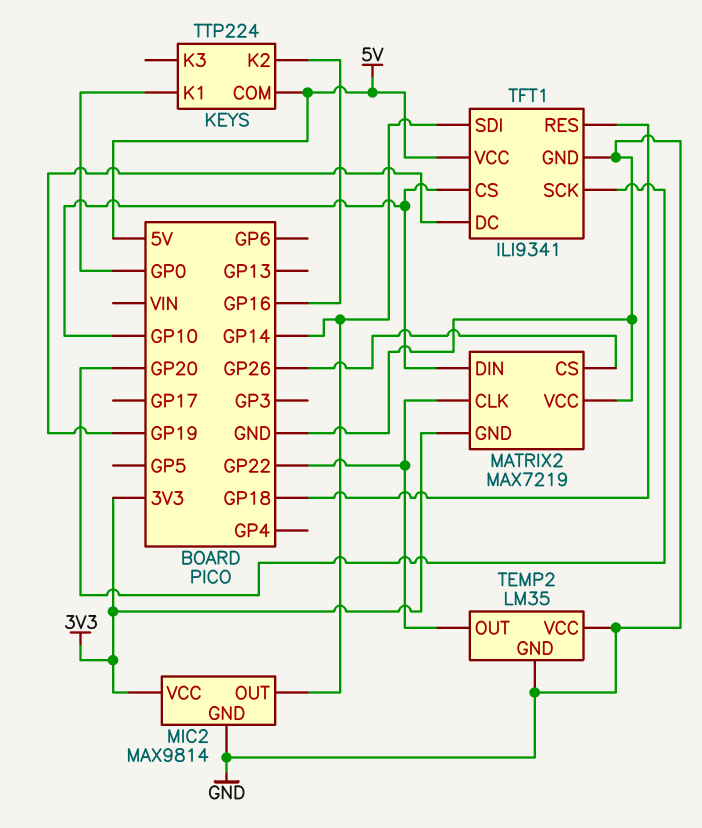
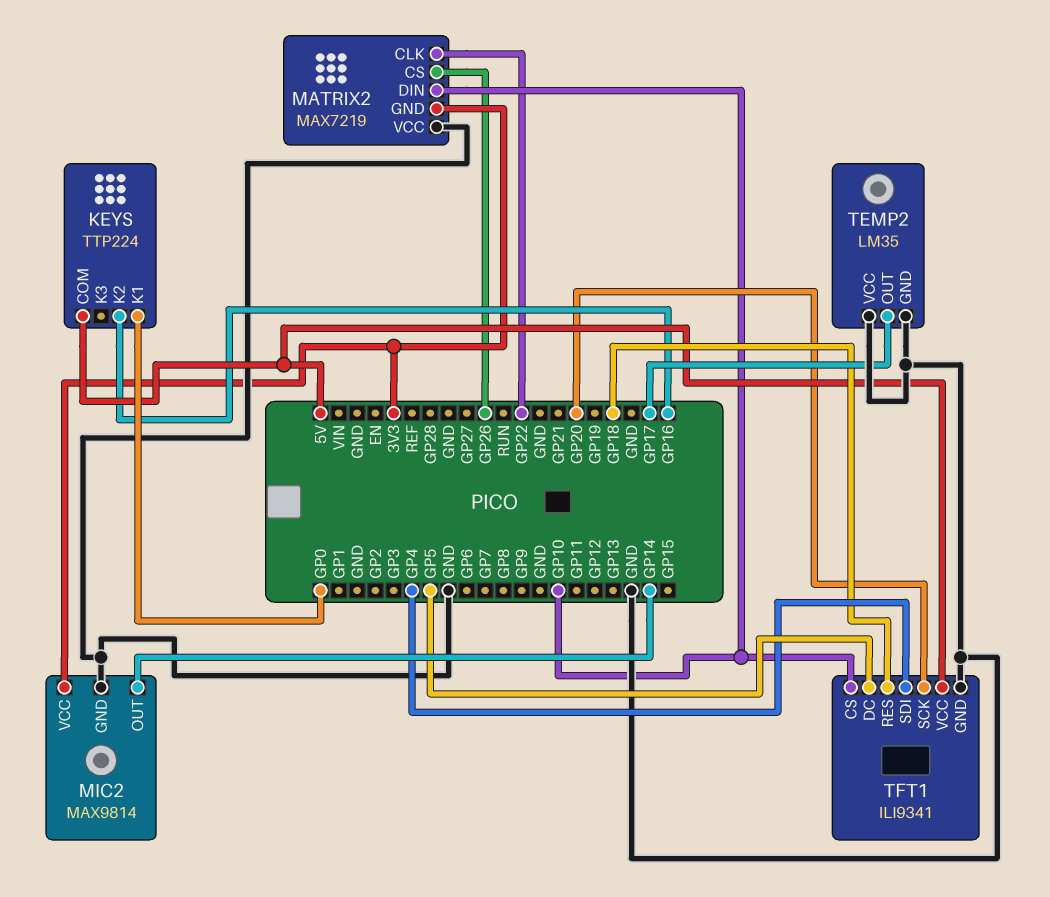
TEMP2 pin OUT: GP22 -> GP17
TFT1 pin DC: GP19 -> GP5
TFT1 pin SDI: GP14 -> GP4

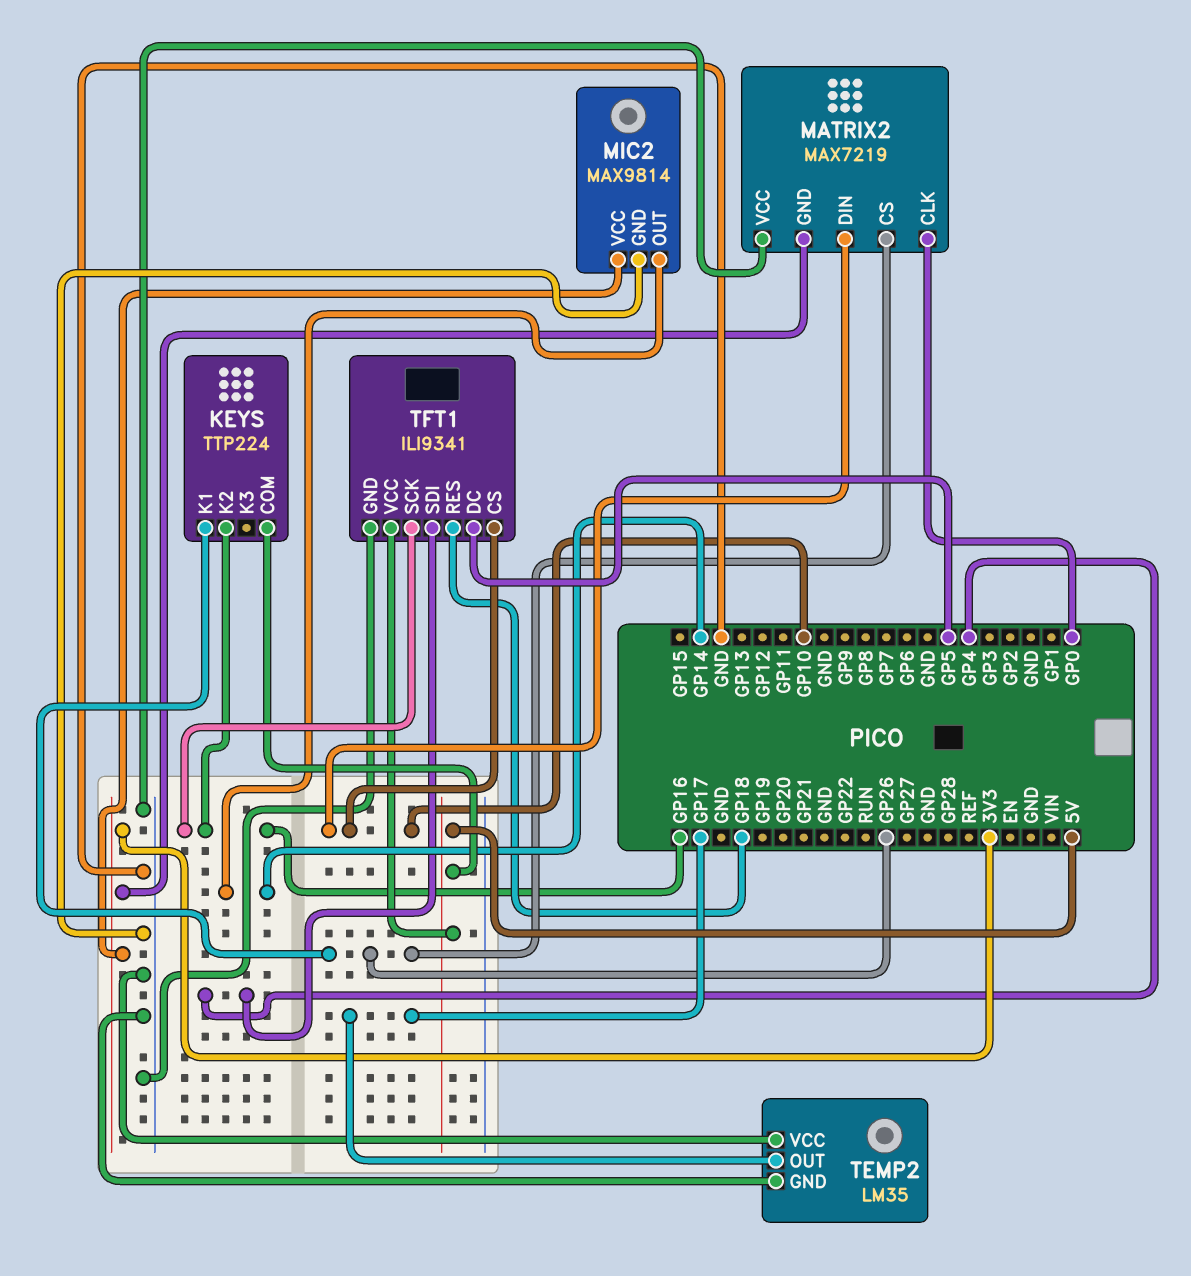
KEYS pin K1: GP0 -> GP26
MATRIX2 pin CLK: GP22 -> GP0
TFT1 pin SCK: GP20 -> GP16

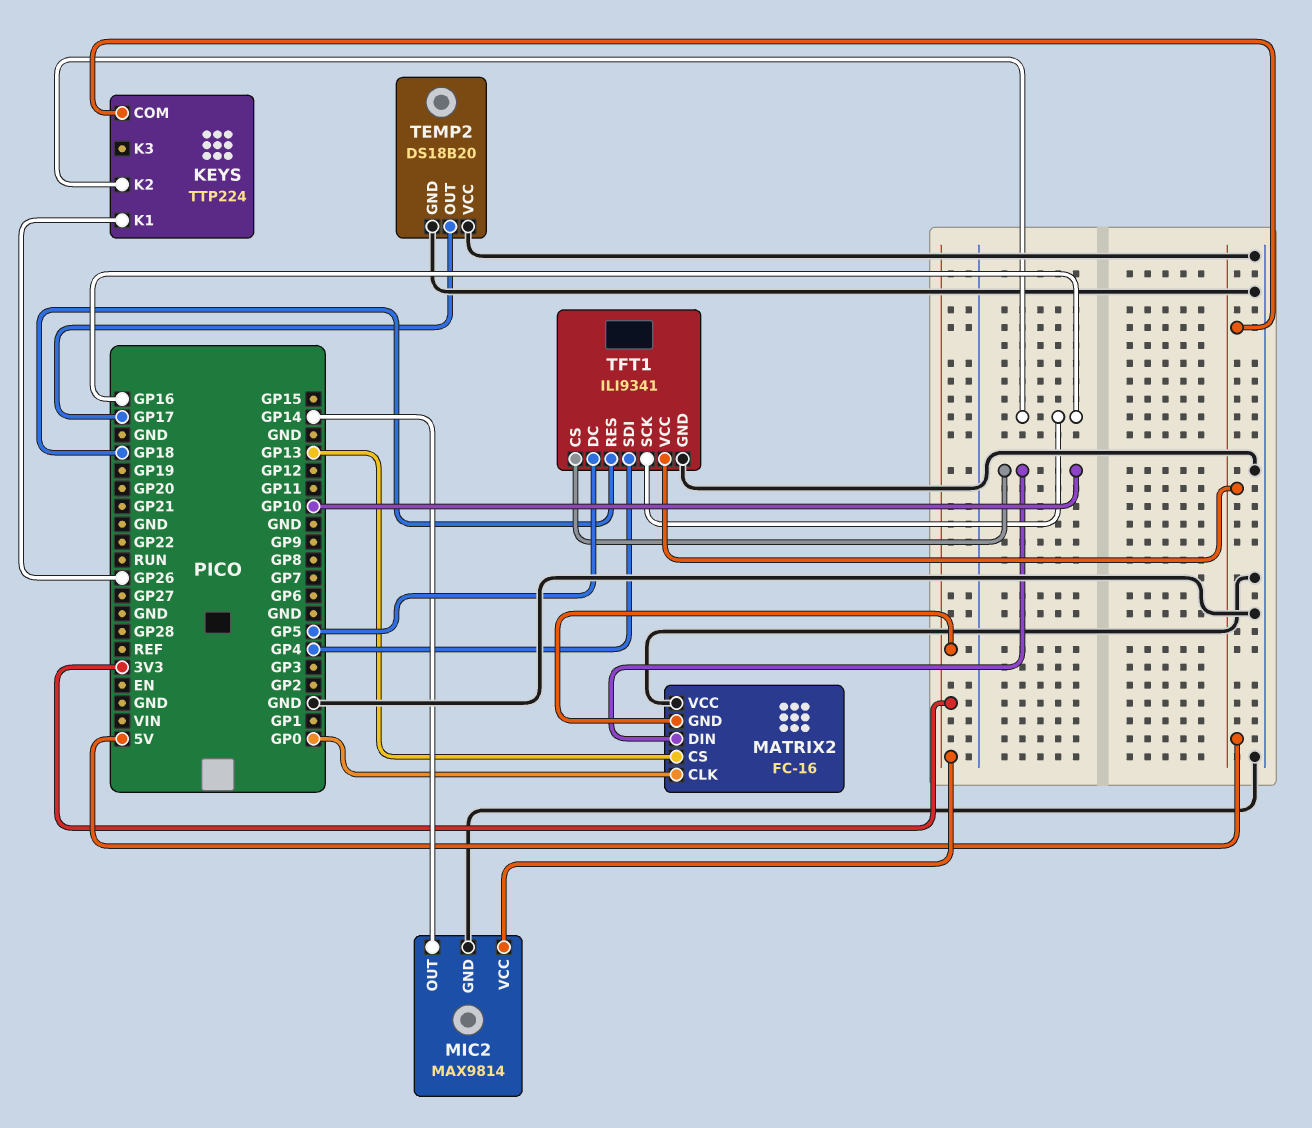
MATRIX2: MAX7219 -> FC-16
MATRIX2 pin CS: GP26 -> GP13
TEMP2: LM35 -> DS18B20

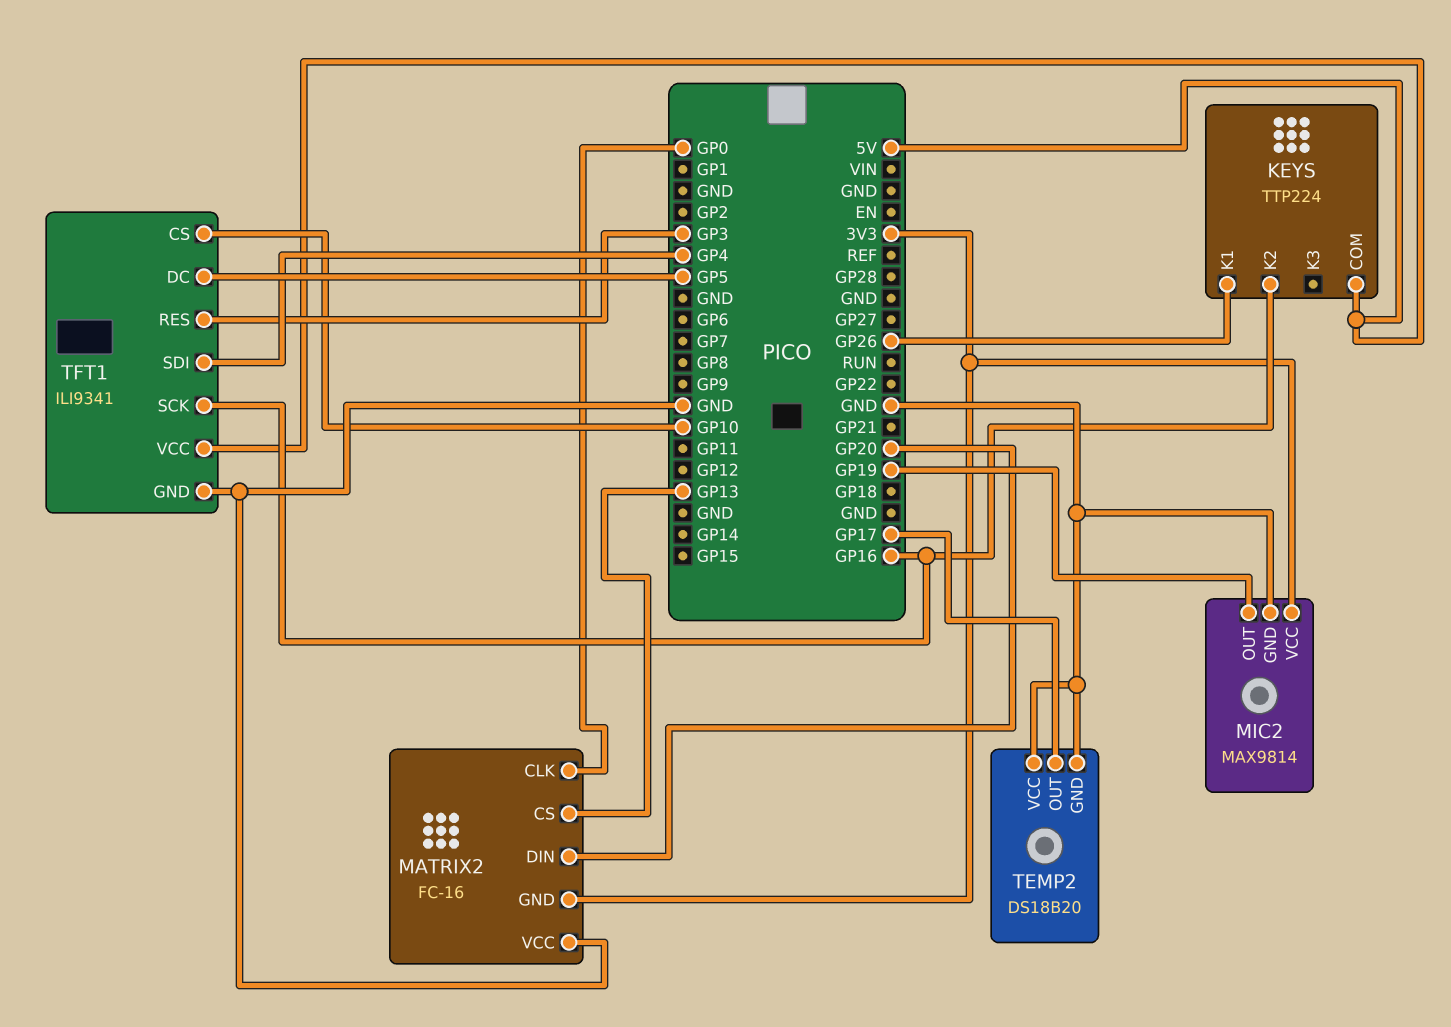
MATRIX2 pin DIN: GP10 -> GP20
MIC2 pin OUT: GP14 -> GP19
TFT1 pin RES: GP18 -> GP3

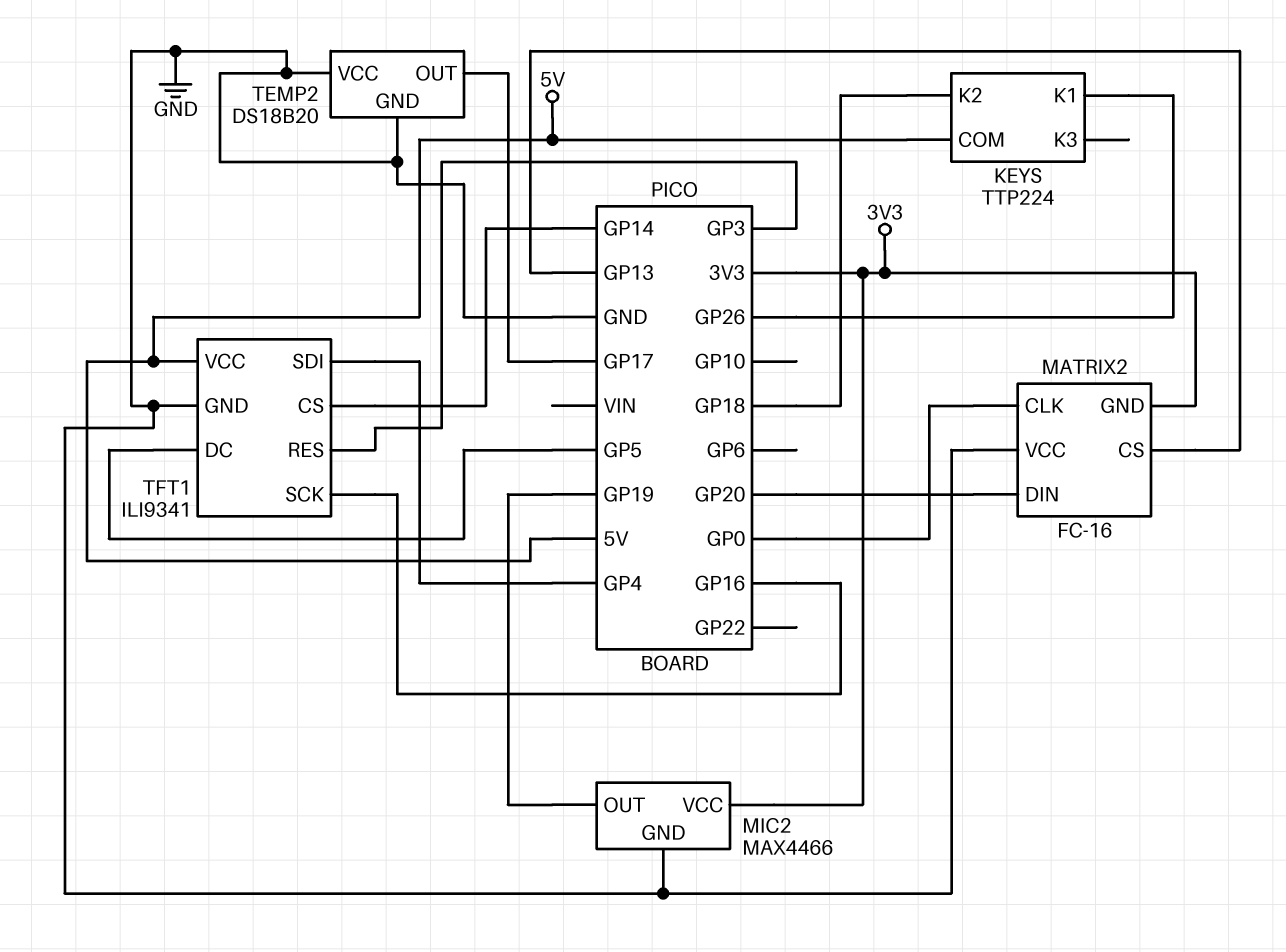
KEYS pin K2: GP16 -> GP18
MIC2: MAX9814 -> MAX4466
TFT1 pin CS: GP10 -> GP14

